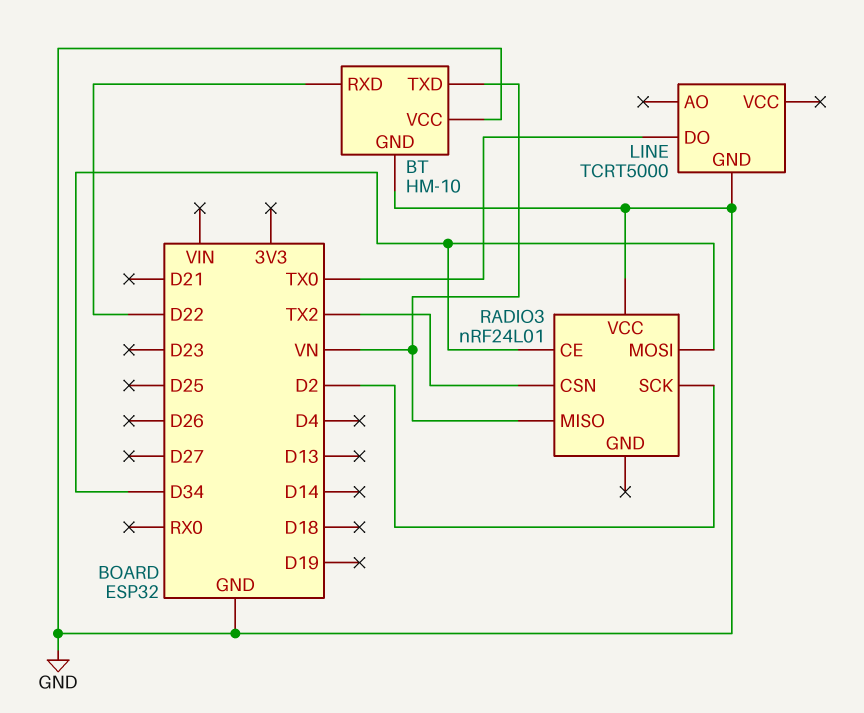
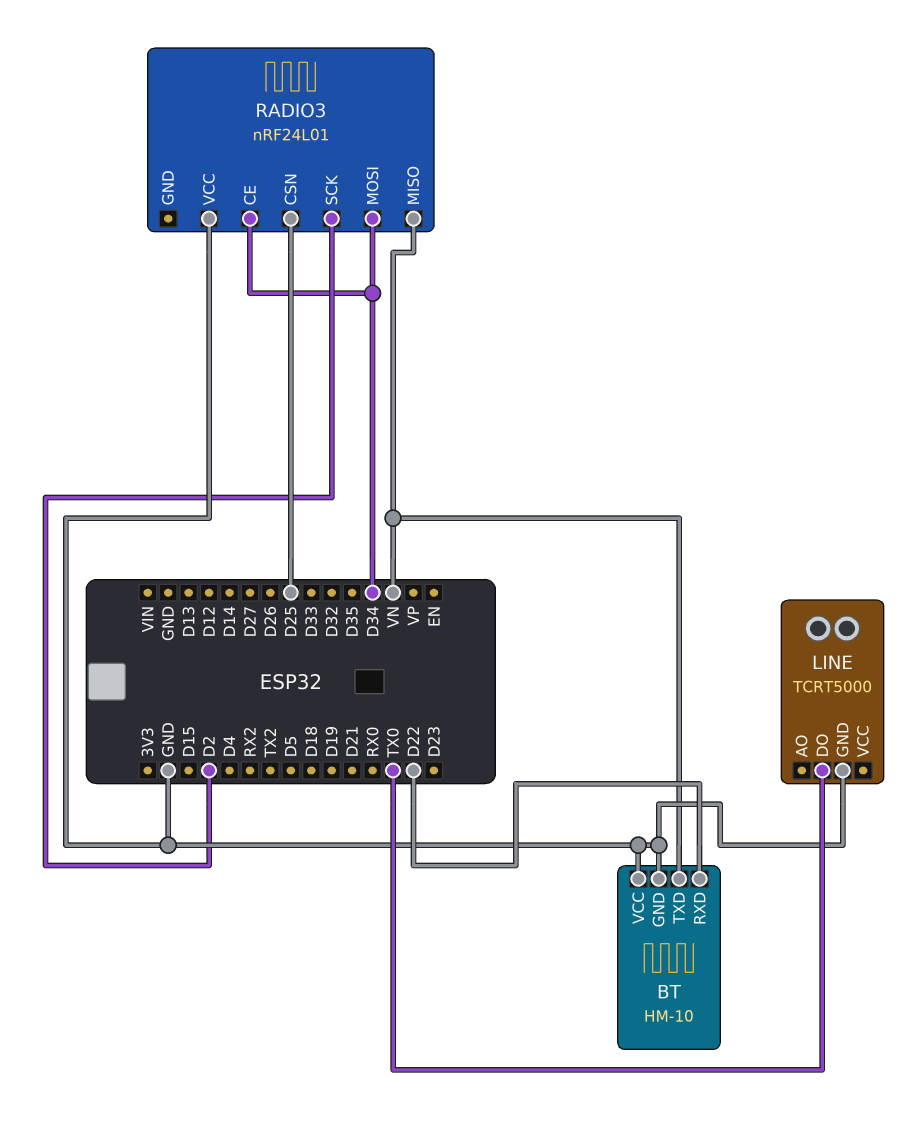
RADIO3 pin CSN: TX2 -> D25

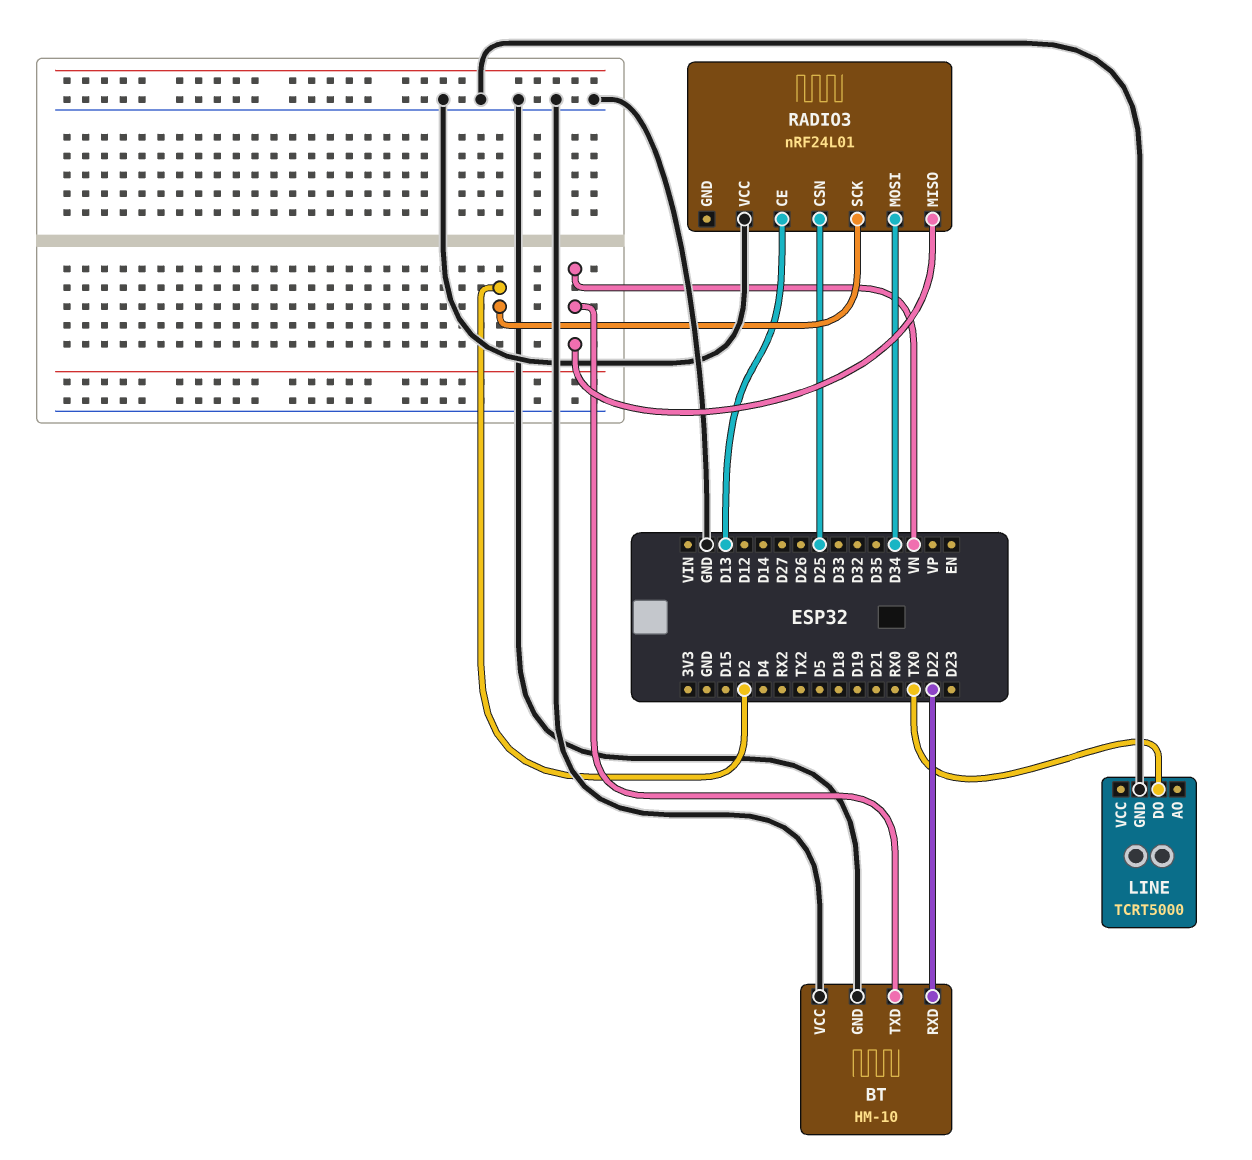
RADIO3 pin CE: D34 -> D13

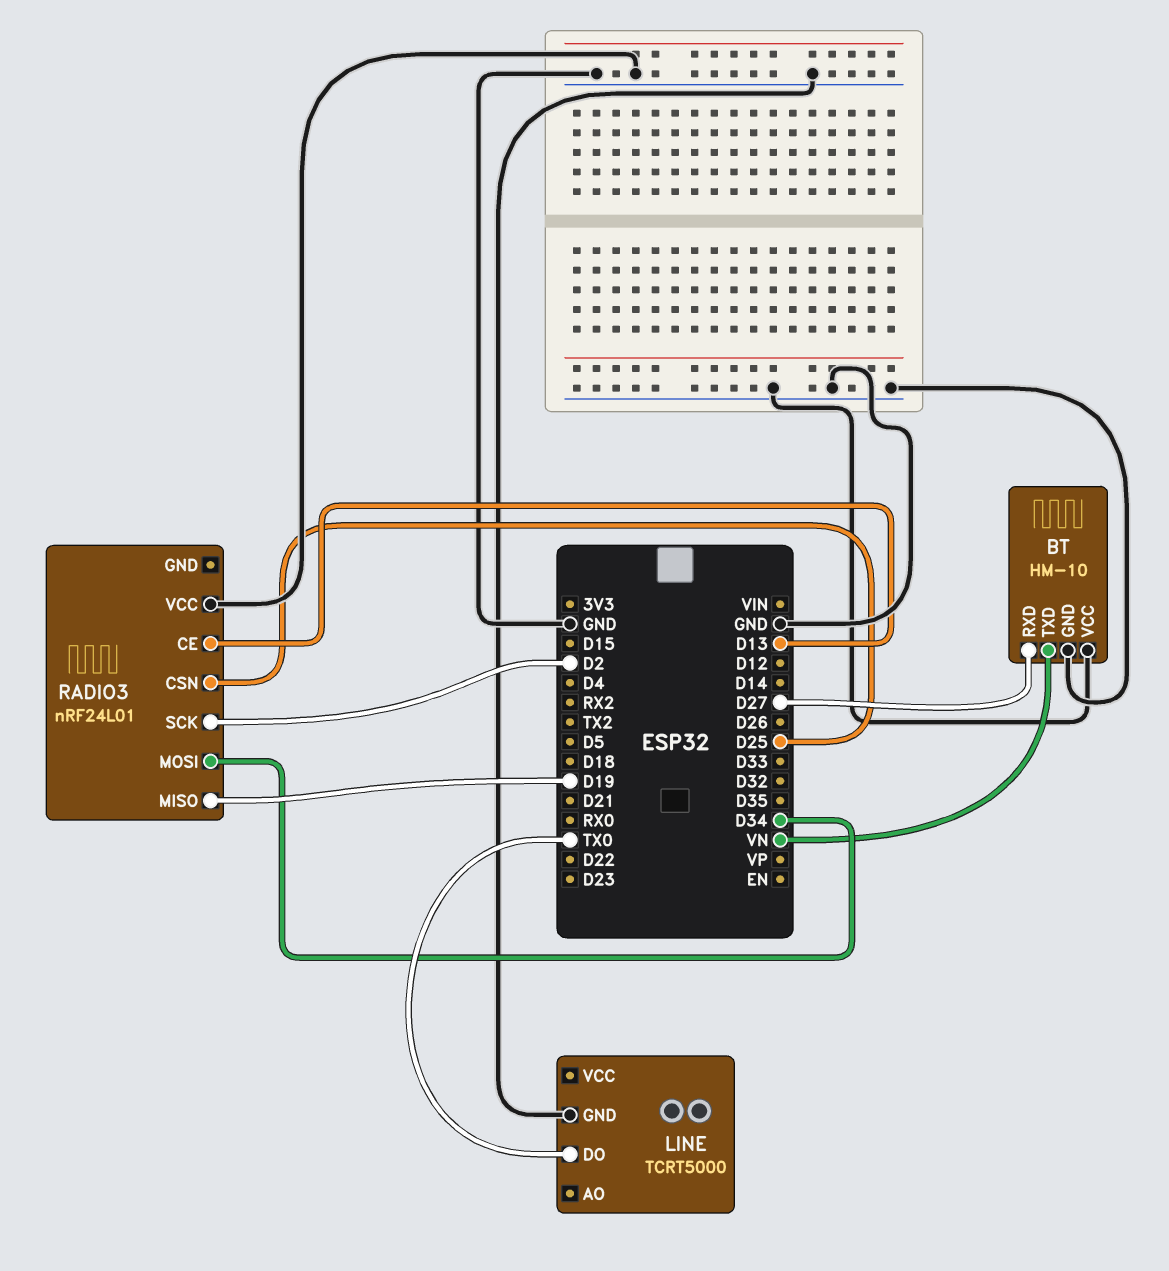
BT pin RXD: D22 -> D27
RADIO3 pin MISO: VN -> D19

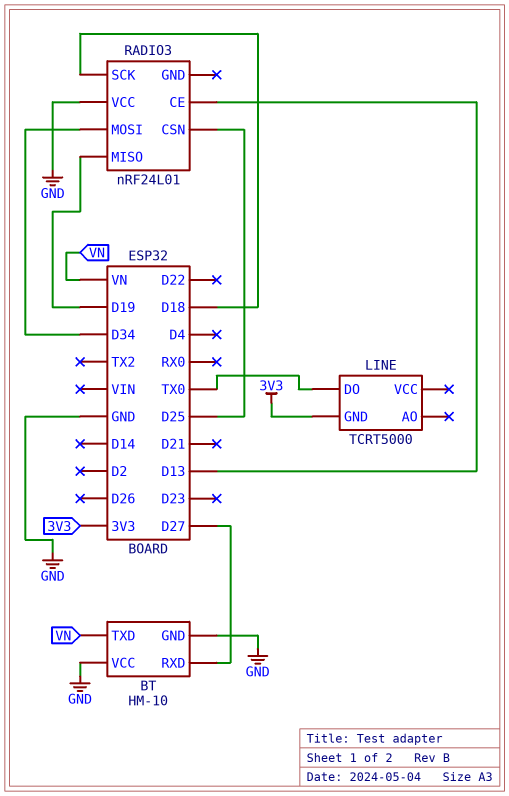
LINE pin GND: GND -> 3V3
RADIO3 pin SCK: D2 -> D18

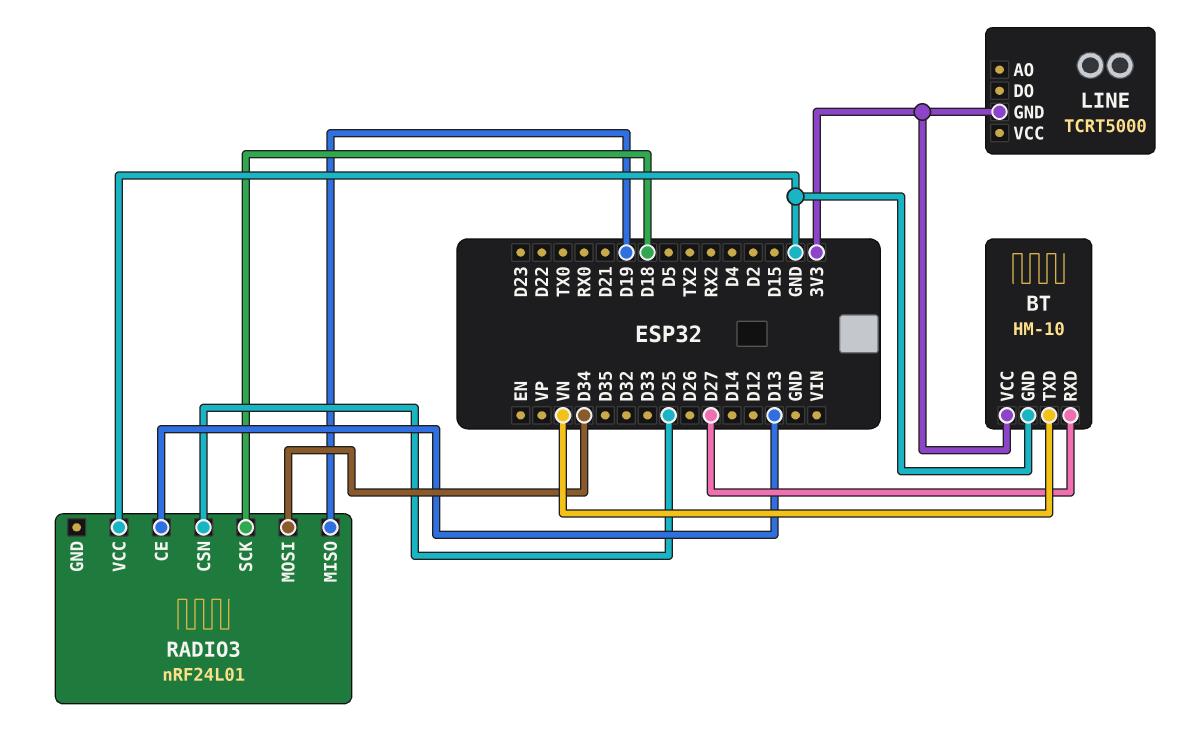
BT pin VCC: GND -> 3V3
LINE pin DO: TX0 -> none

